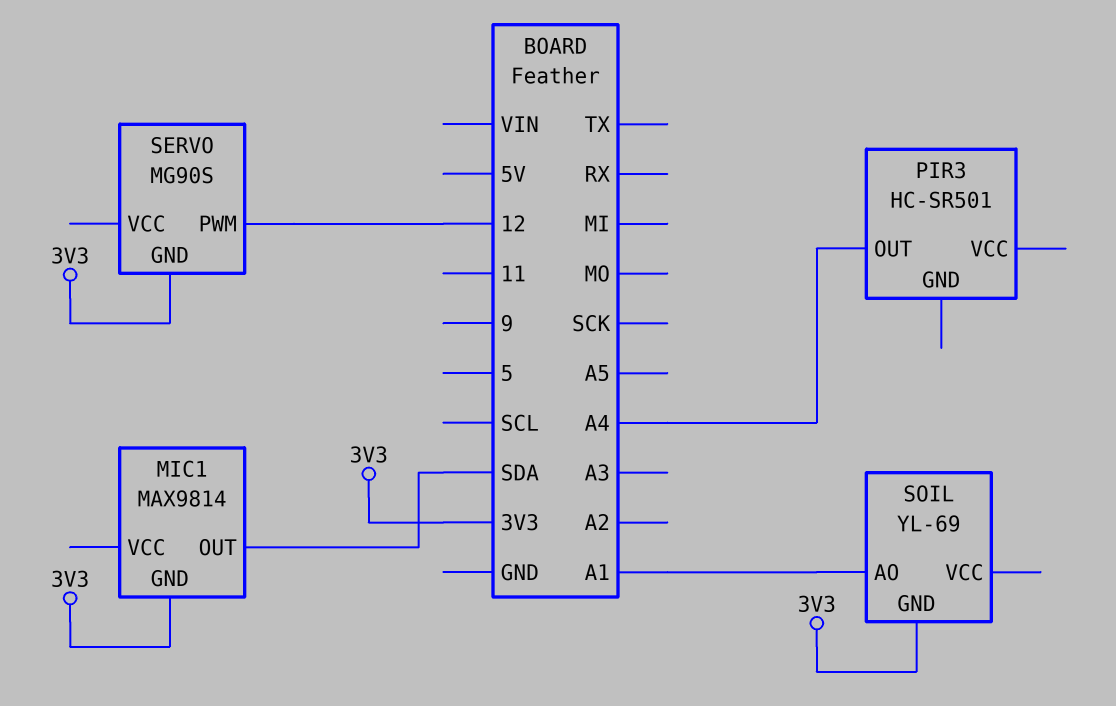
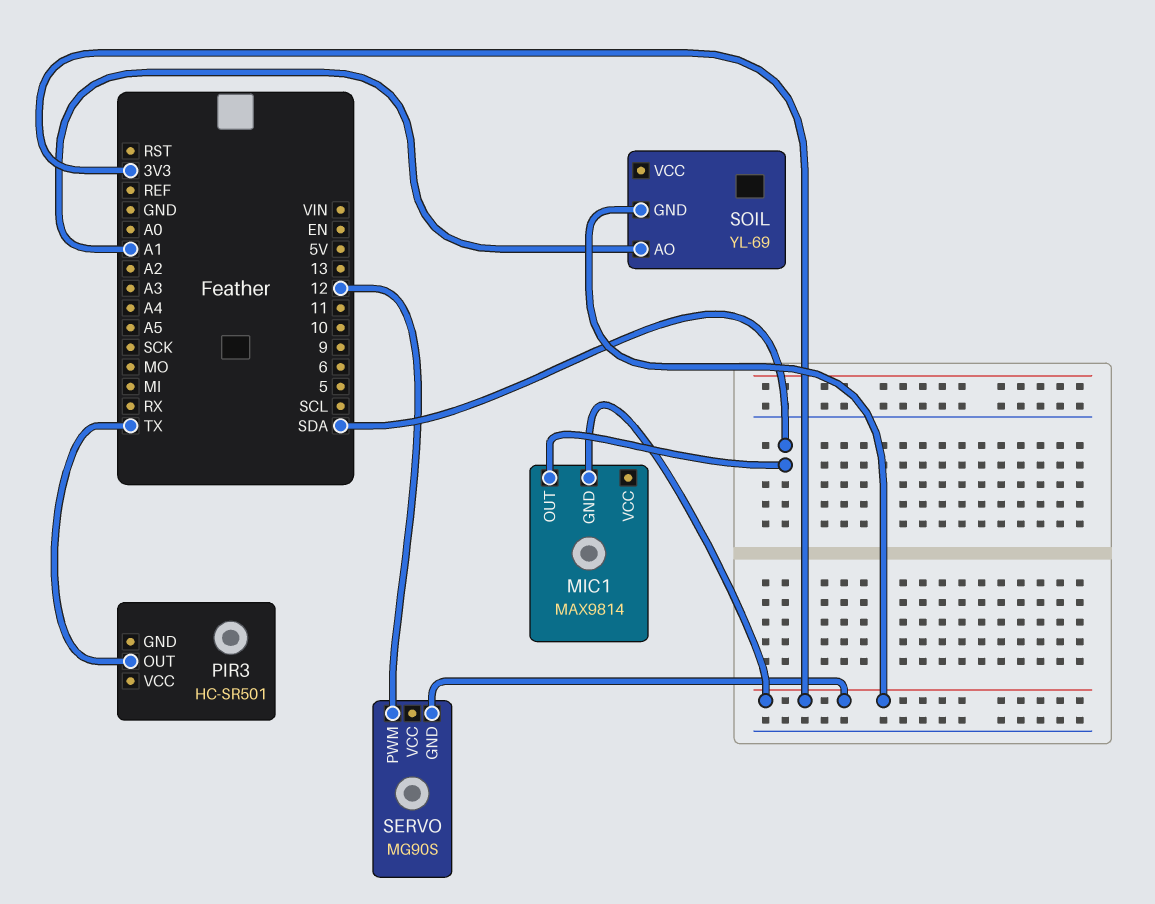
PIR3 pin OUT: A4 -> TX

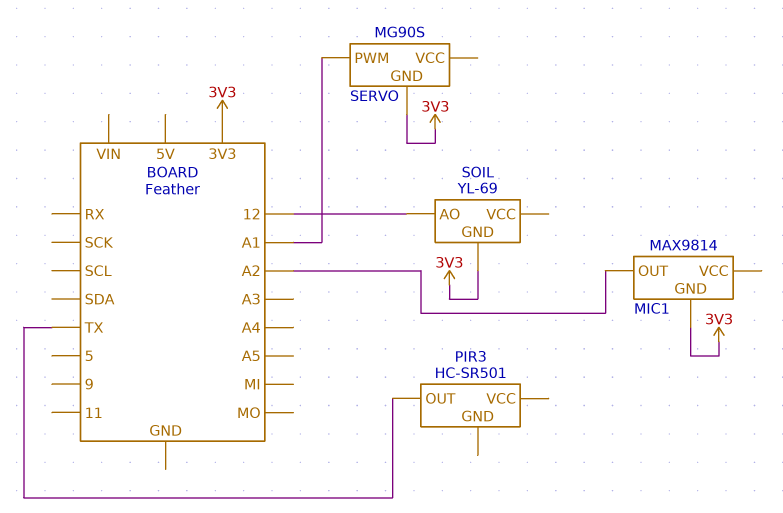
MIC1 pin OUT: SDA -> A2
SERVO pin PWM: 12 -> A1
SOIL pin AO: A1 -> 12

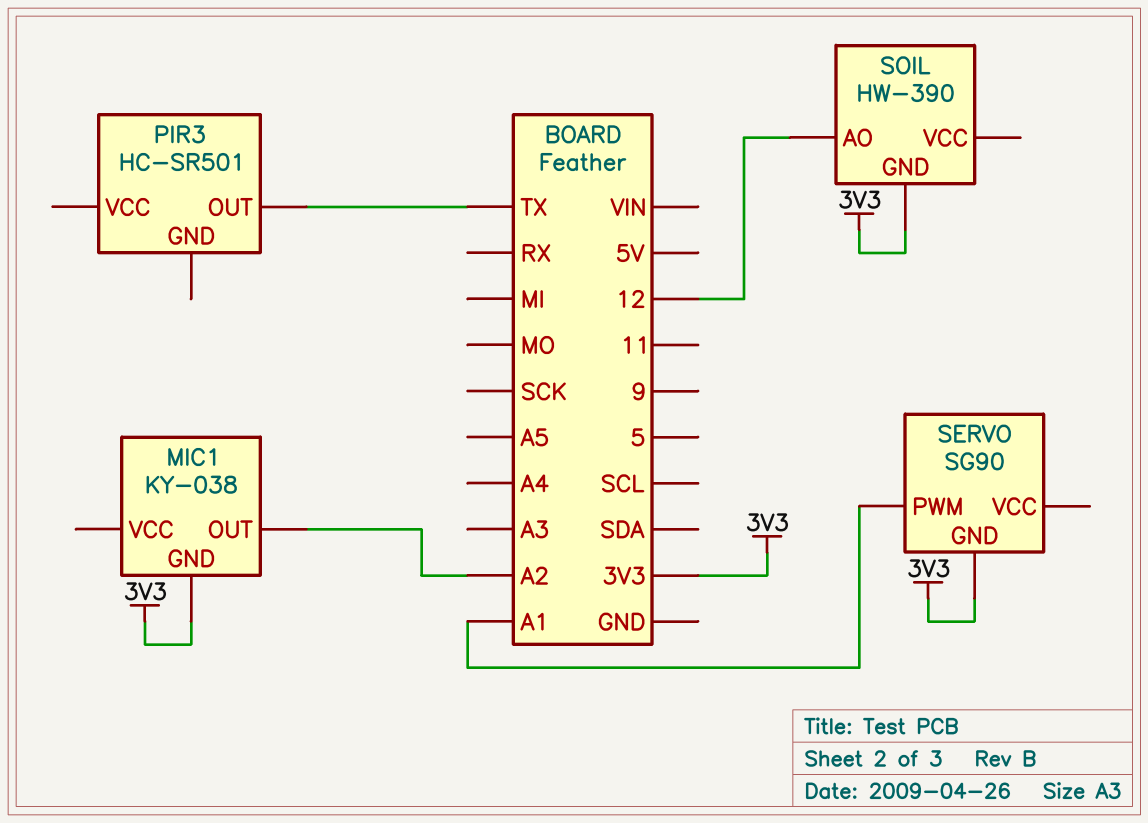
MIC1: MAX9814 -> KY-038
SERVO: MG90S -> SG90
SOIL: YL-69 -> HW-390

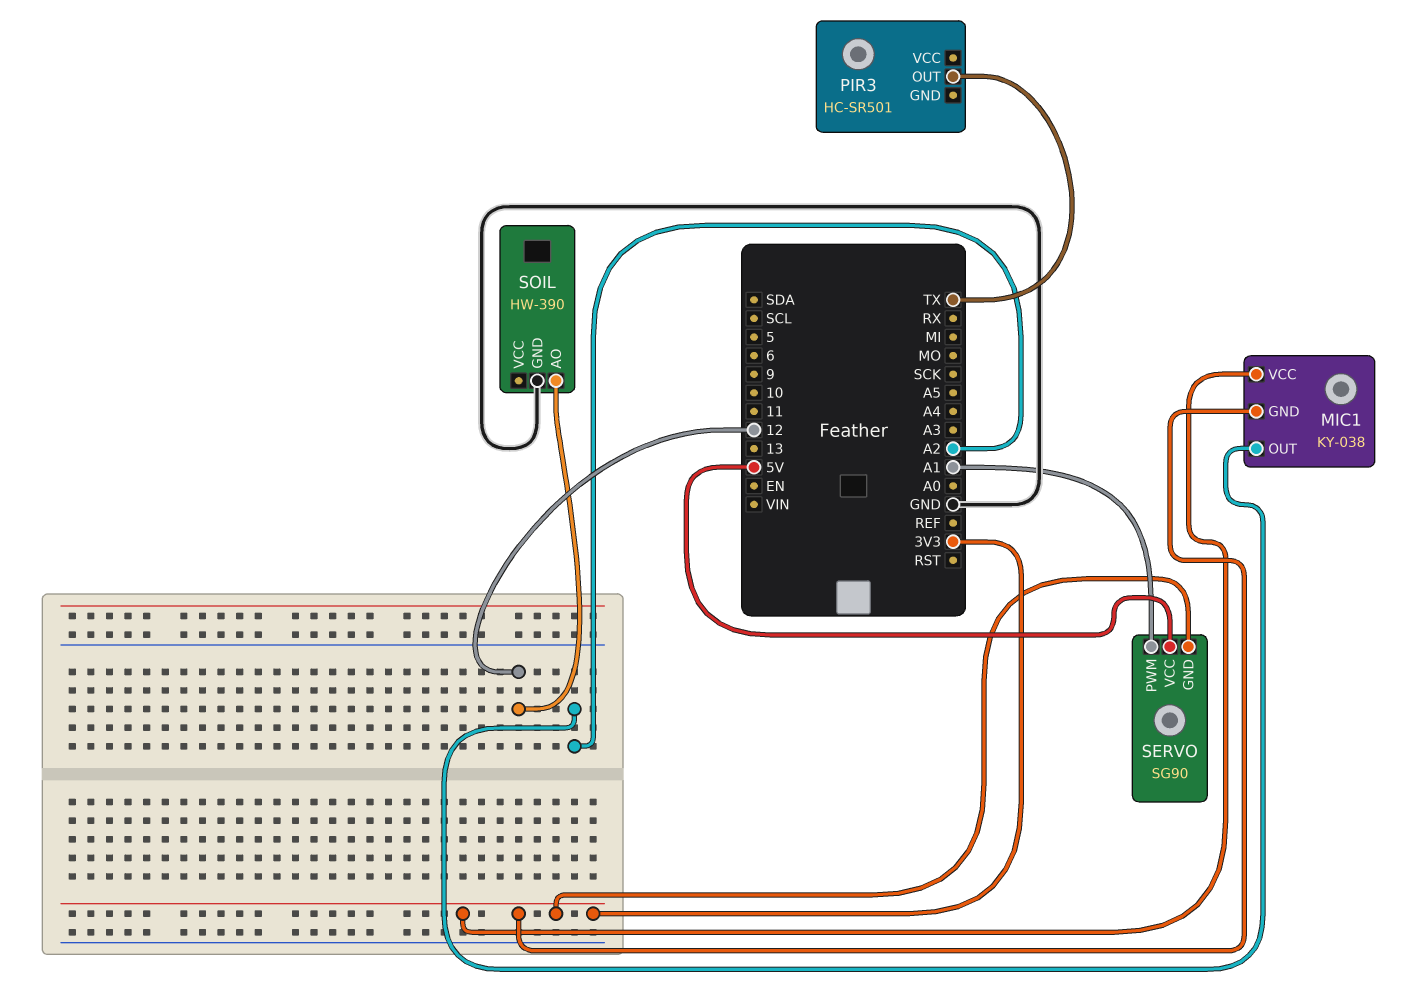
MIC1 pin VCC: none -> 3V3
SERVO pin VCC: none -> 5V
SOIL pin GND: 3V3 -> GND

